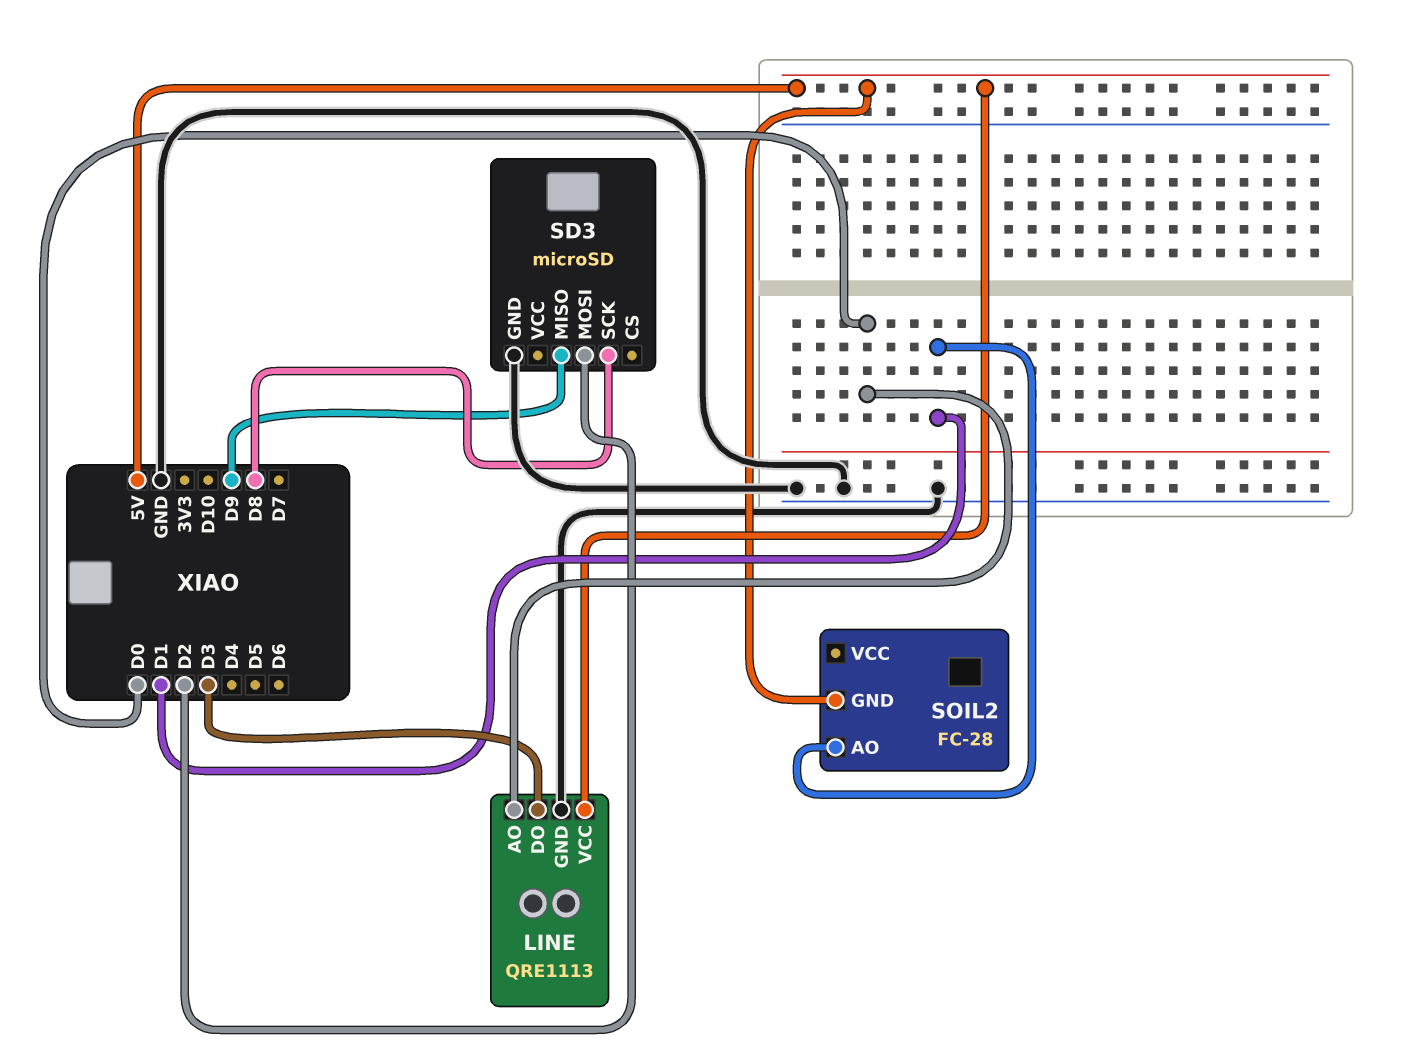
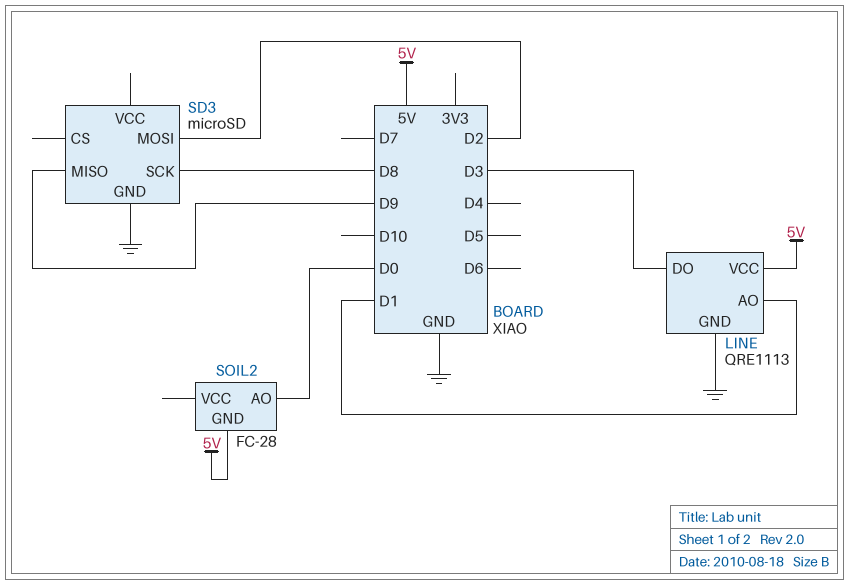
LINE pin AO: D0 -> D1
SOIL2 pin AO: D1 -> D0

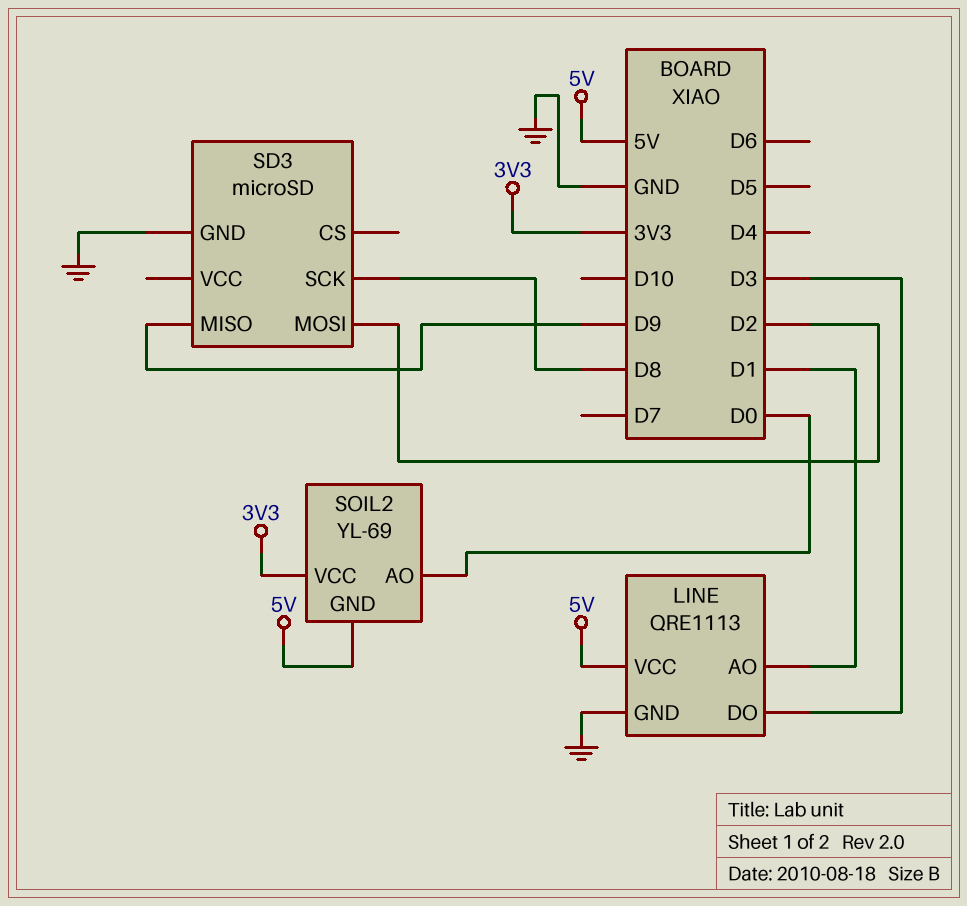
SOIL2: FC-28 -> YL-69
SOIL2 pin VCC: none -> 3V3

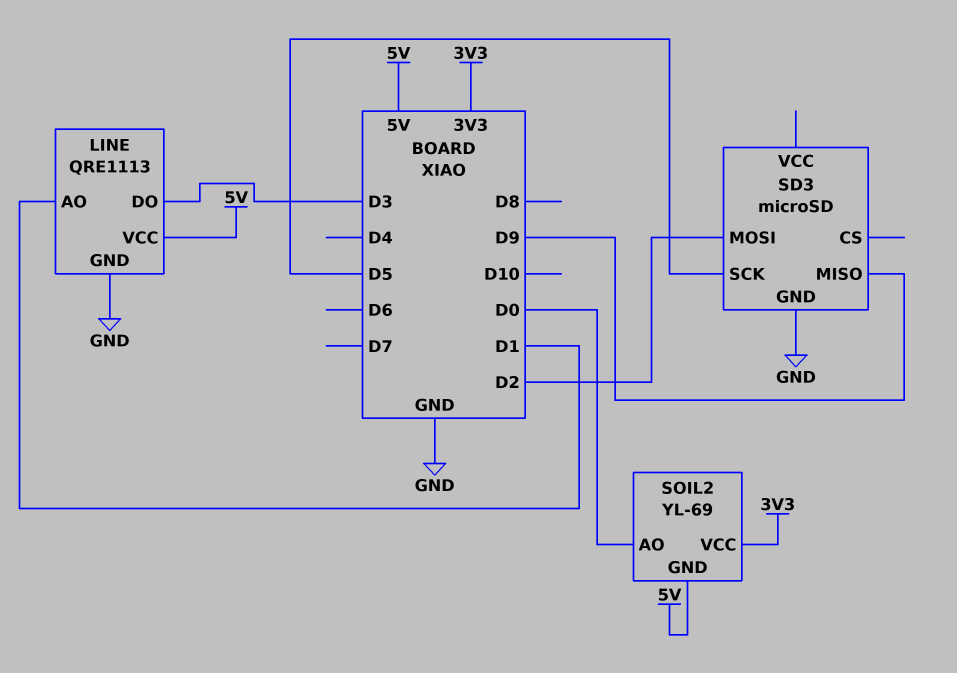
SD3 pin SCK: D8 -> D5

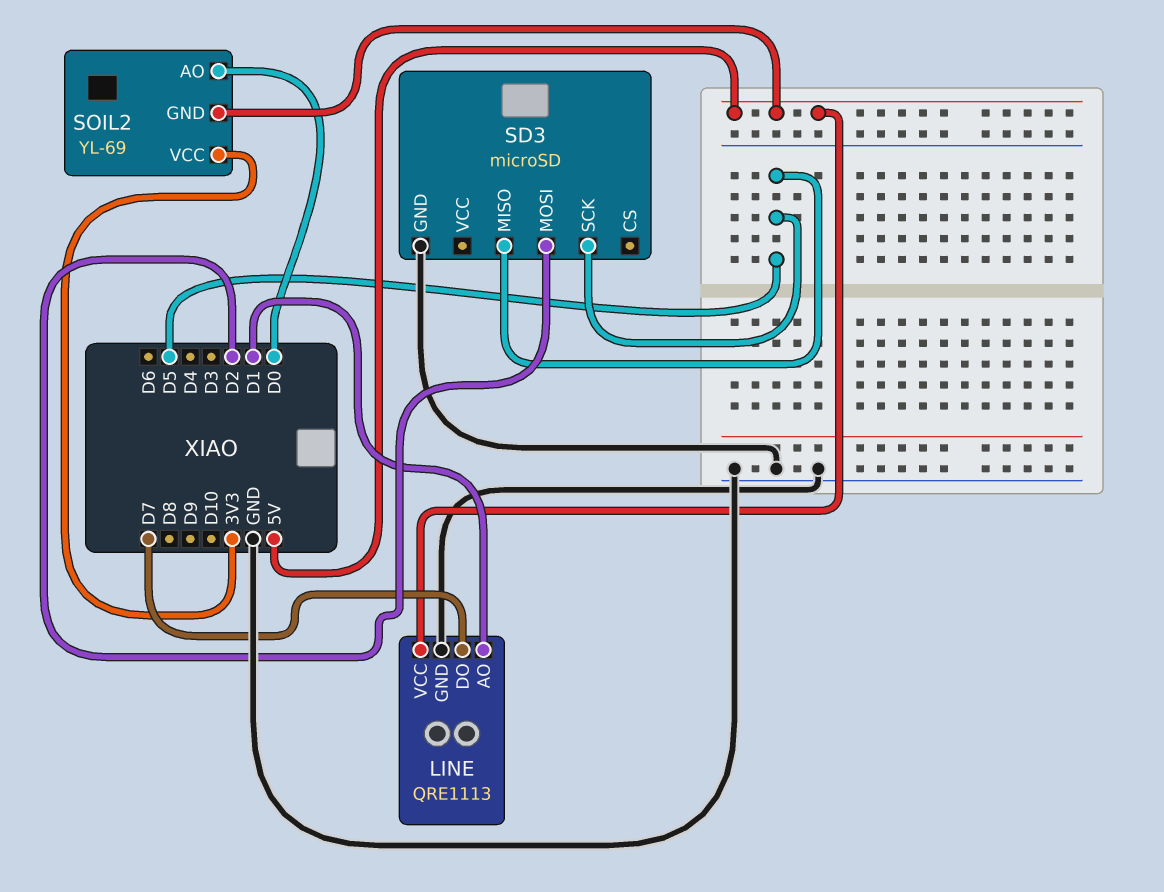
LINE pin DO: D3 -> D7
SD3 pin MISO: D9 -> D5

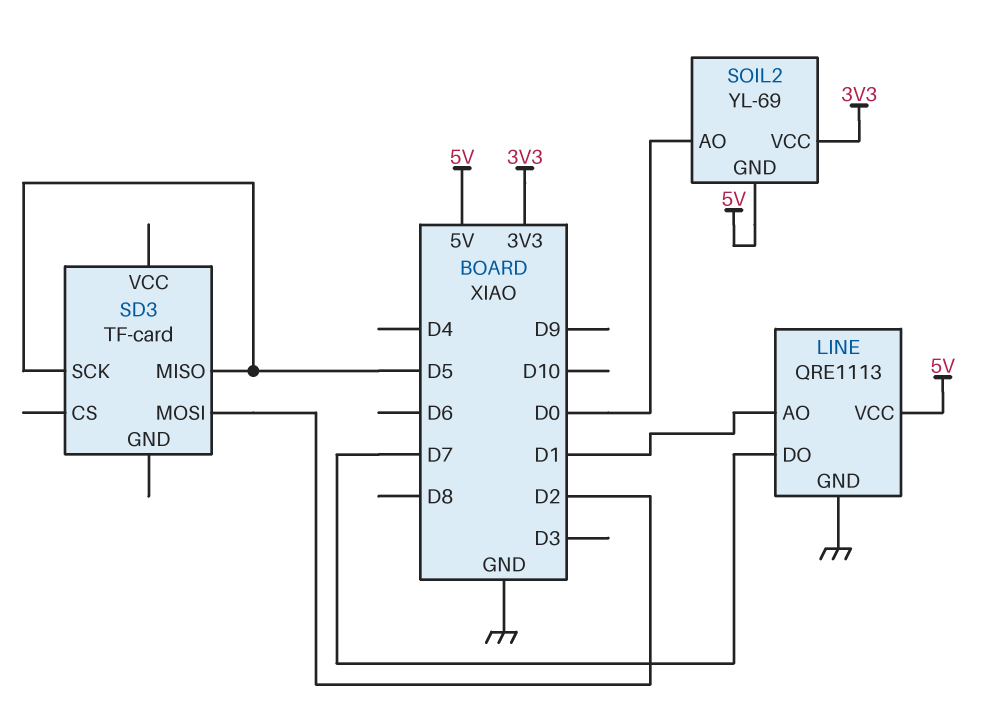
SD3: microSD -> TF-card
SD3 pin GND: GND -> none

